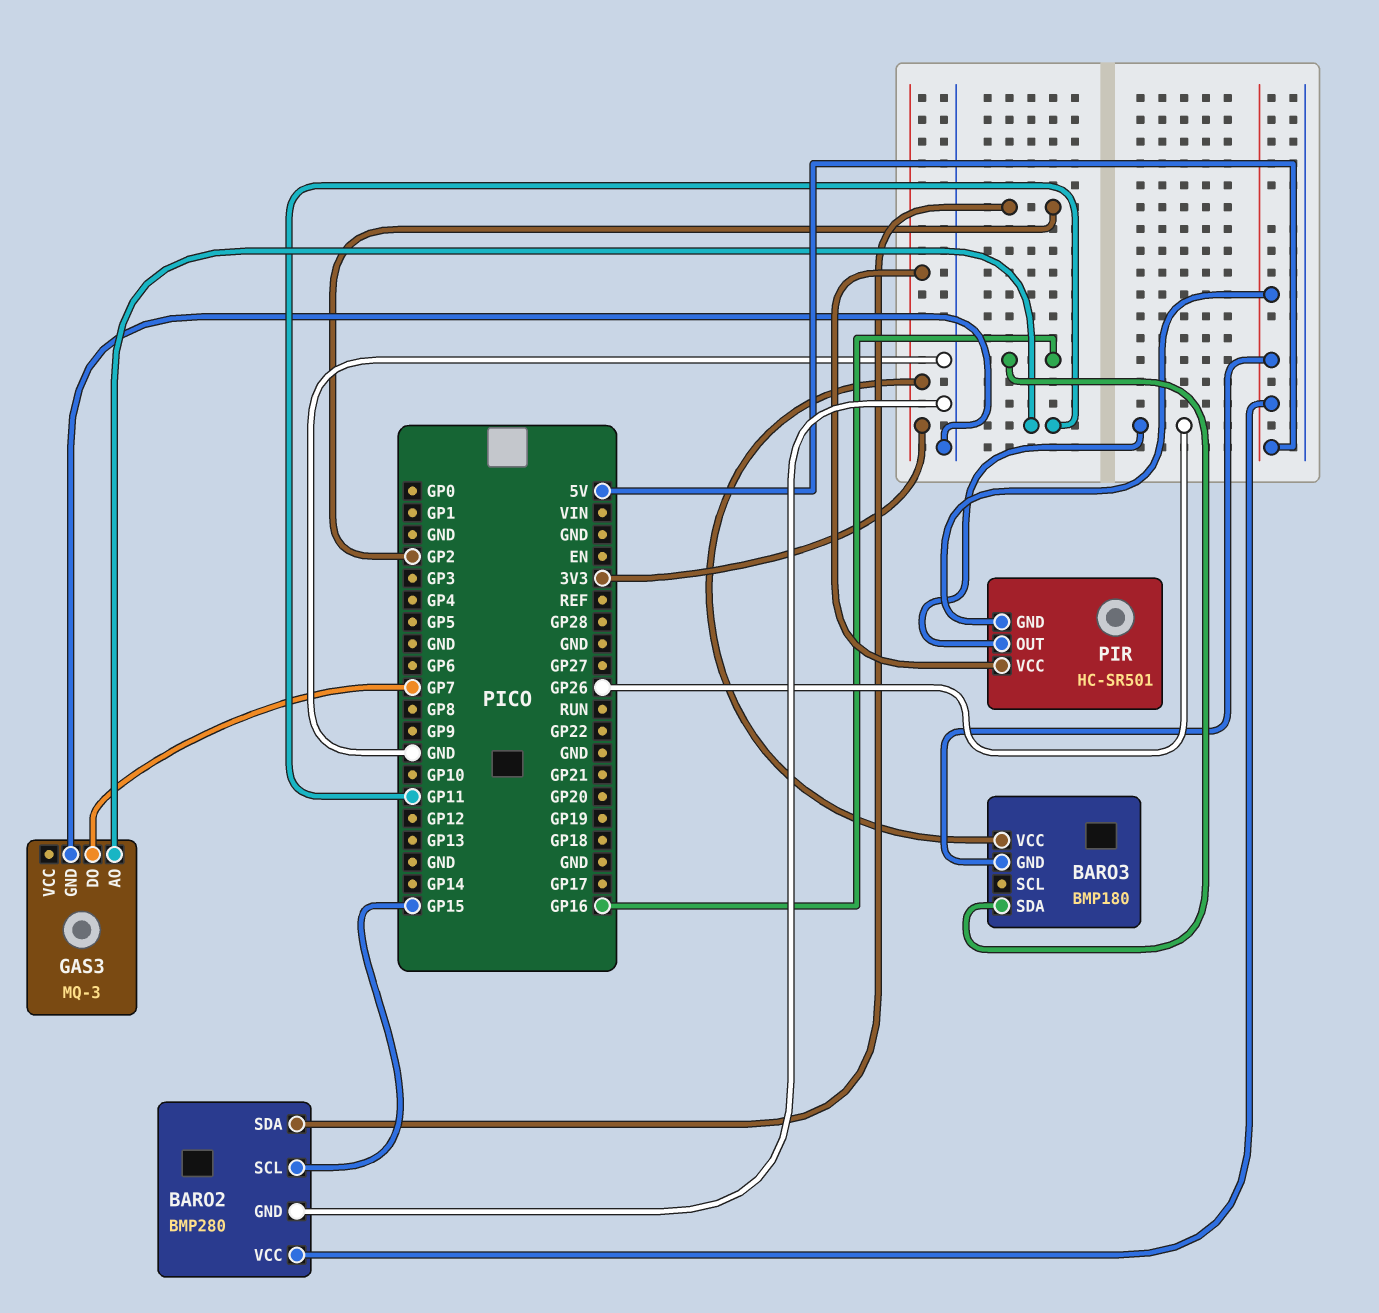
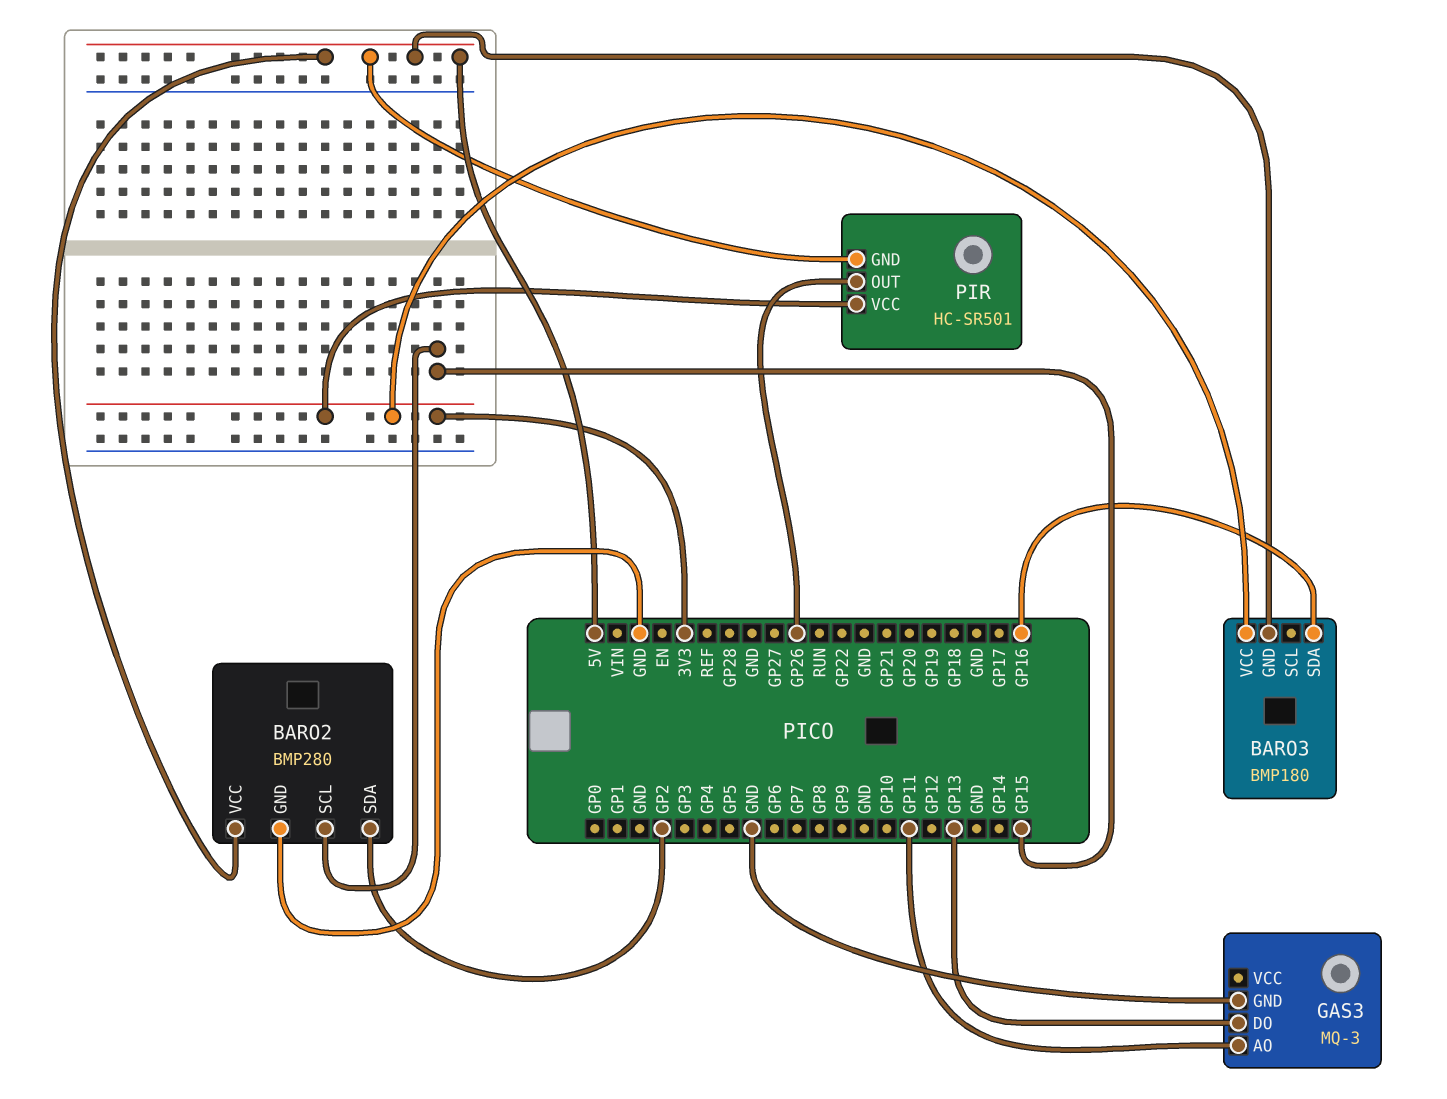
GAS3 pin DO: GP7 -> GP13

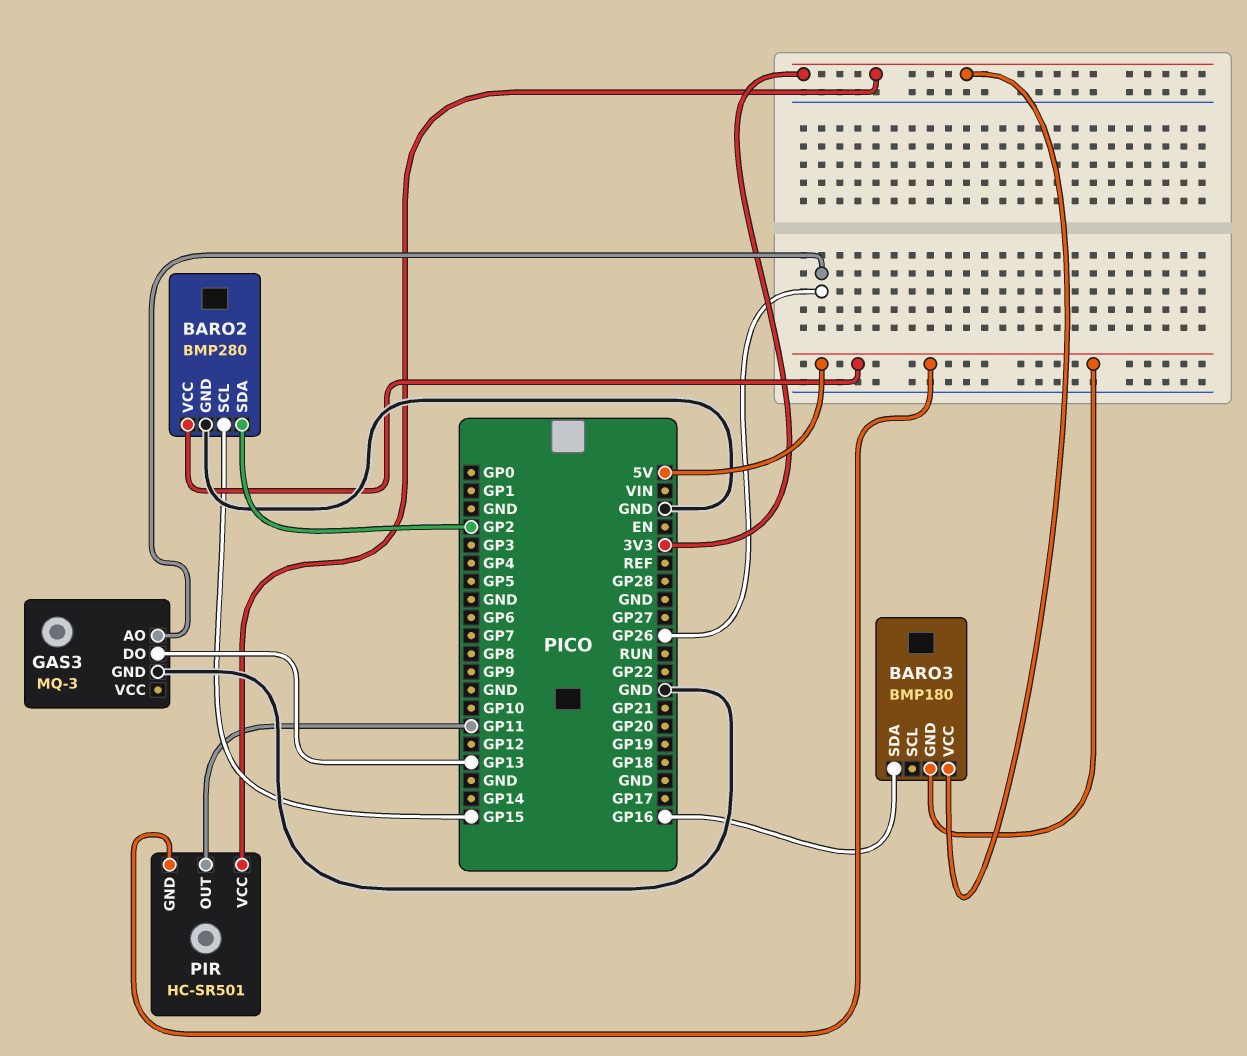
GAS3 pin AO: GP11 -> GP26
PIR pin OUT: GP26 -> GP11

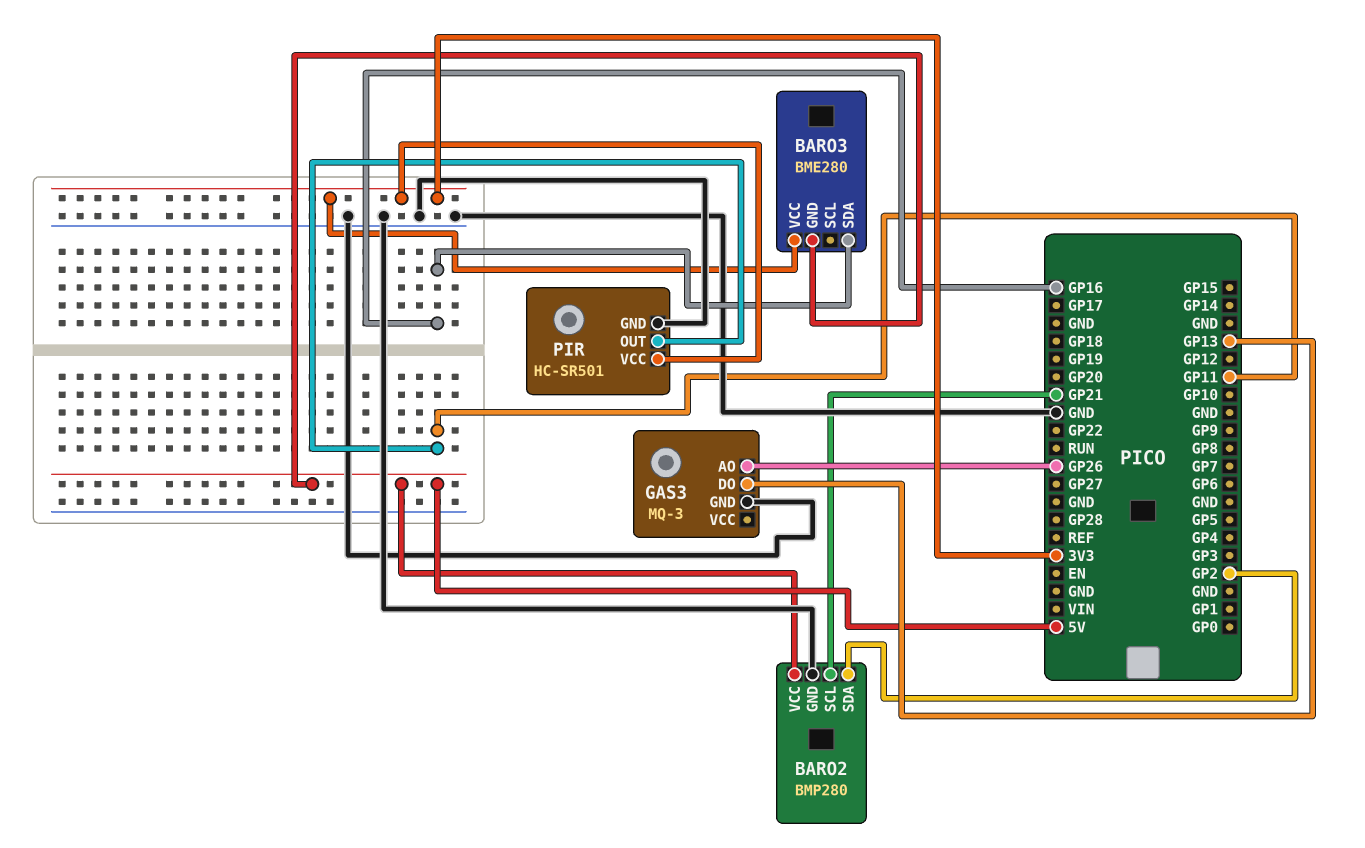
BARO2 pin SCL: GP15 -> GP21
BARO3: BMP180 -> BME280
PIR pin GND: 5V -> GND

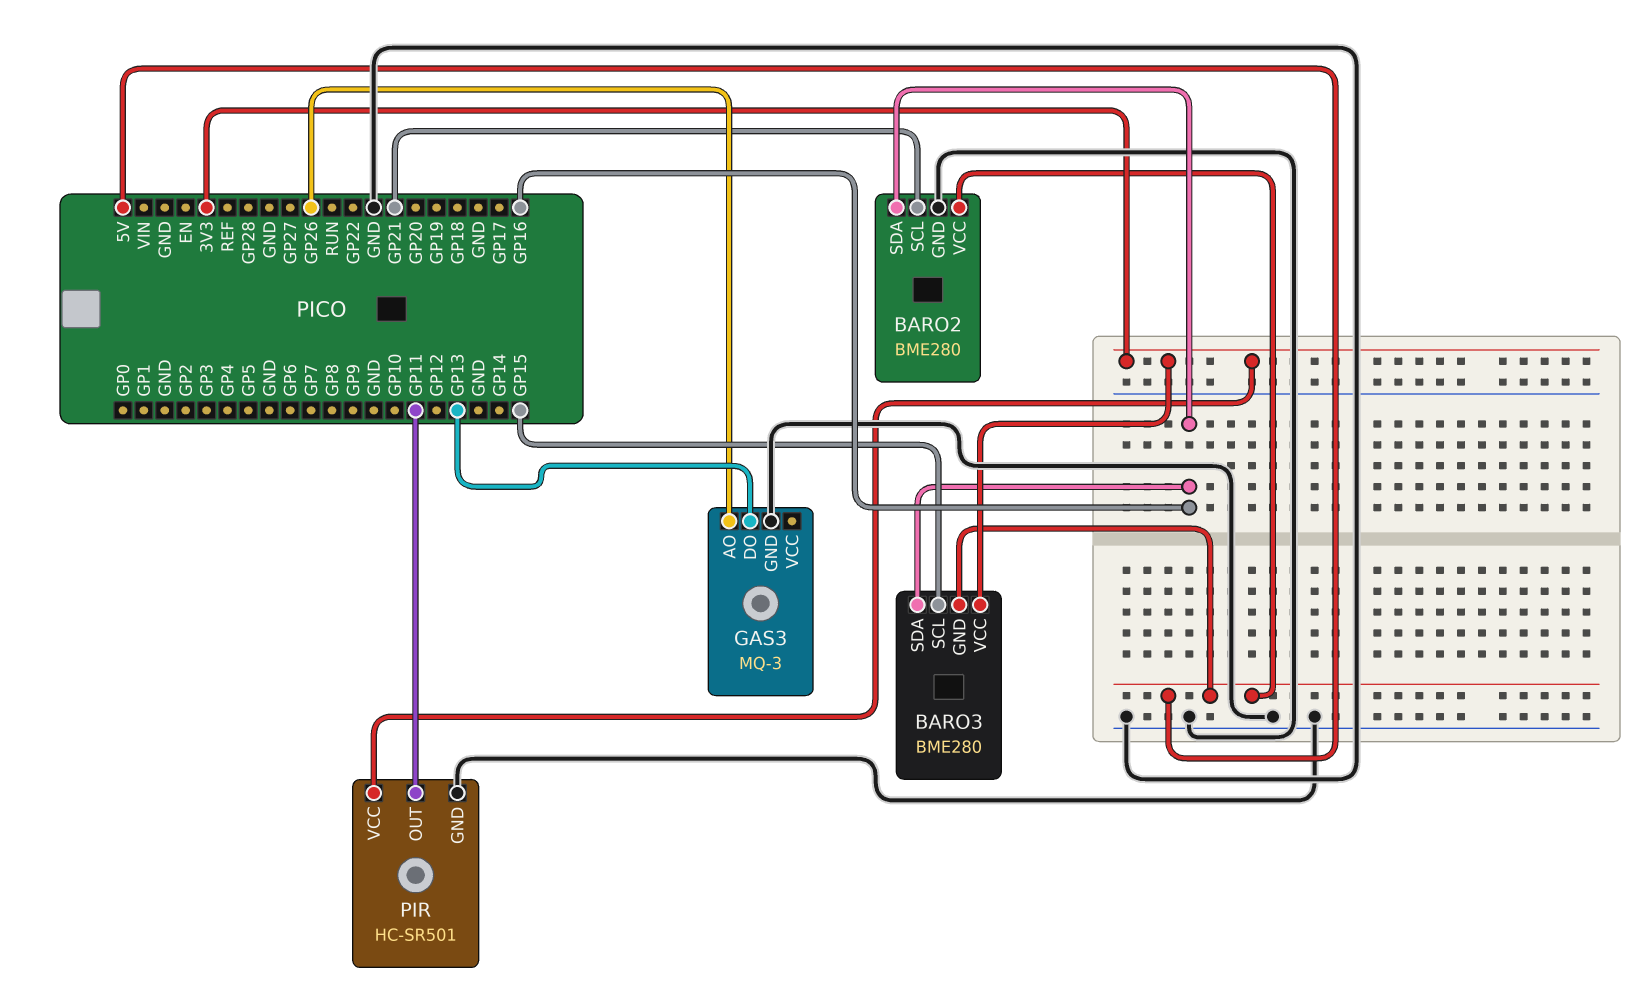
BARO2: BMP280 -> BME280
BARO2 pin SDA: GP2 -> GP16
BARO3 pin SCL: none -> GP15

